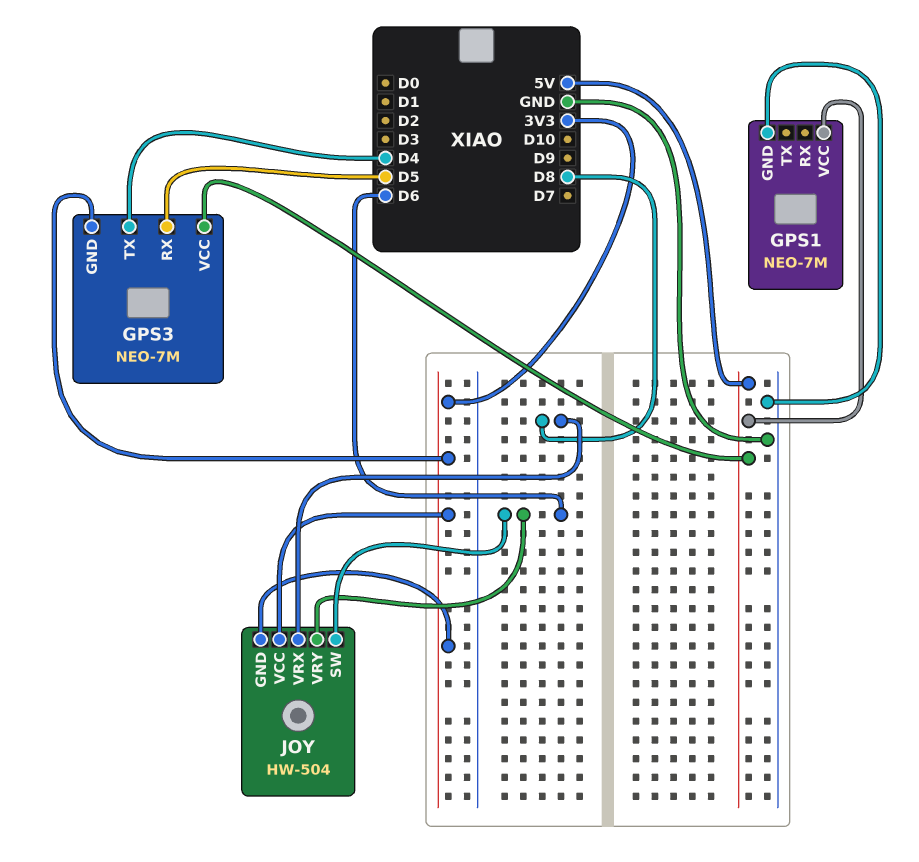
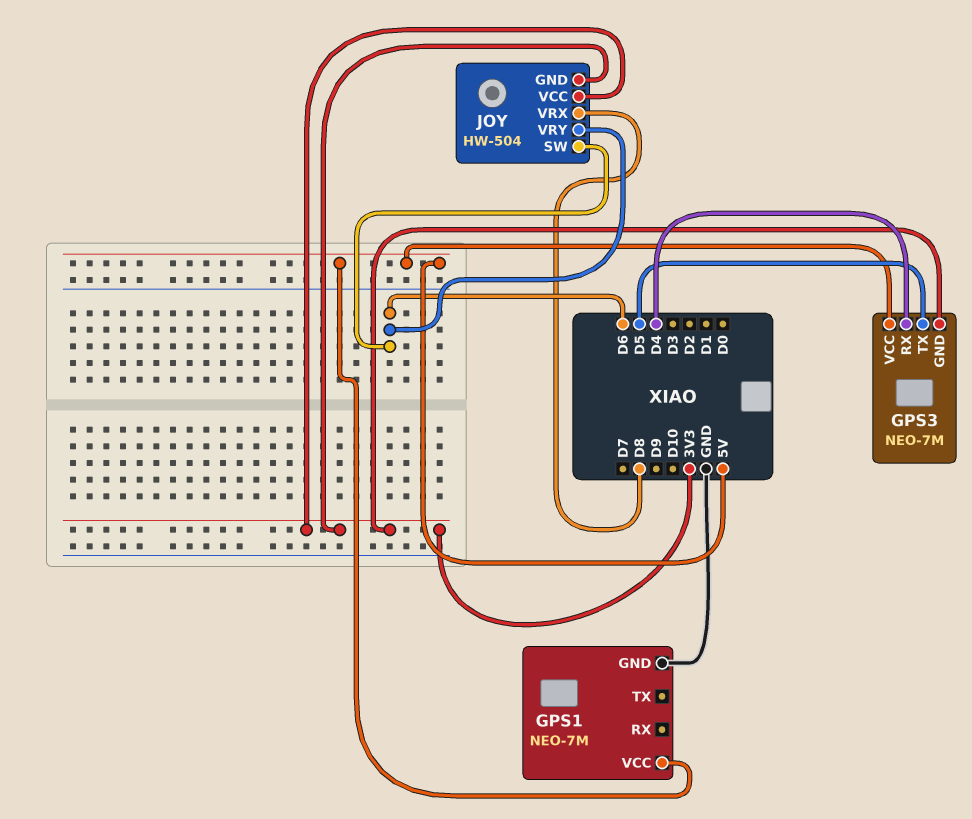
GPS3 pin RX: D5 -> D4
GPS3 pin TX: D4 -> D5

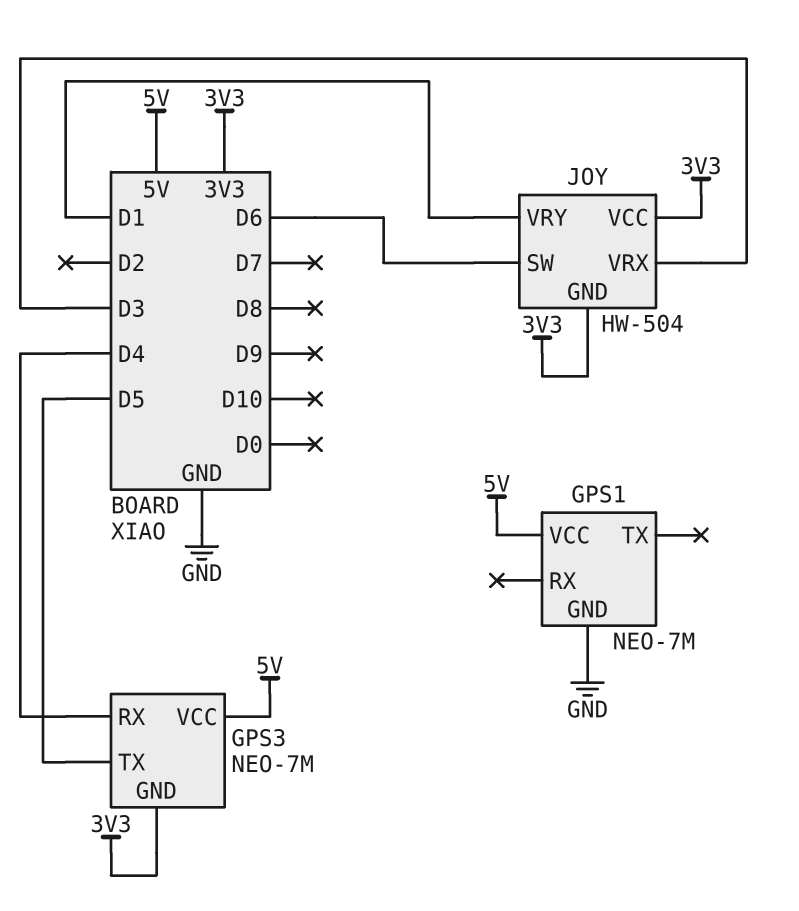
JOY pin VRX: D8 -> D3
JOY pin VRY: D6 -> D1

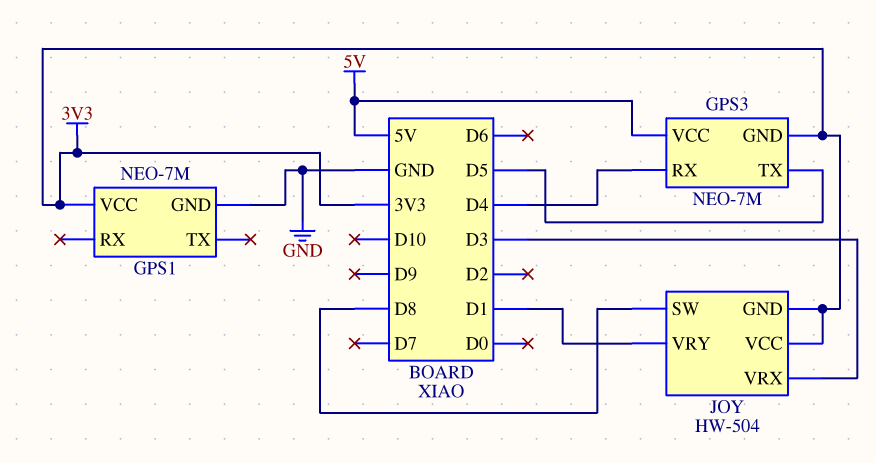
GPS1 pin VCC: 5V -> 3V3
JOY pin SW: D6 -> D8

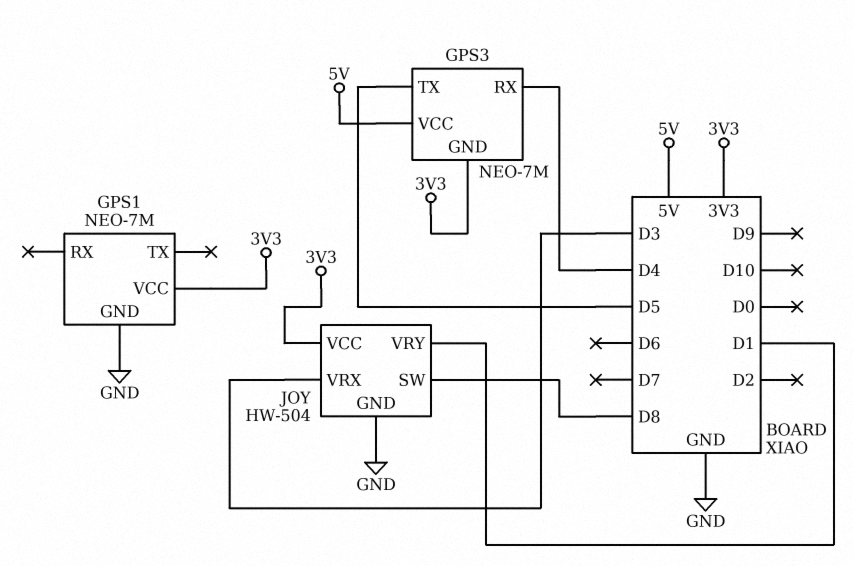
JOY pin GND: 3V3 -> GND

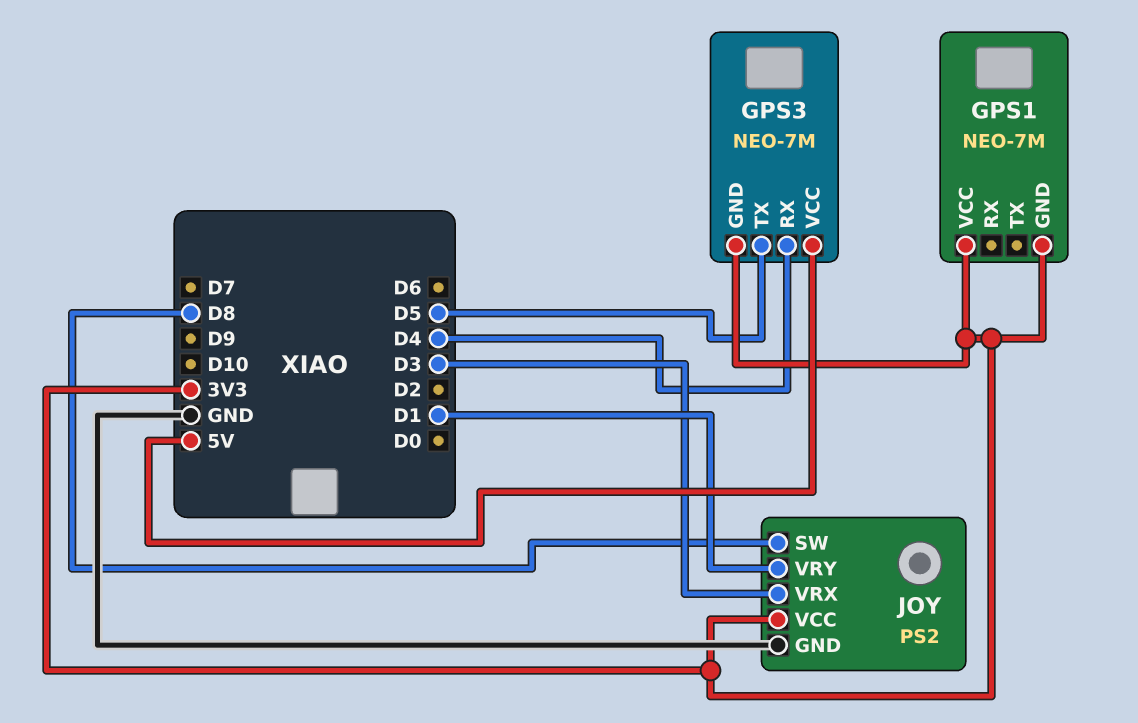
GPS1 pin GND: GND -> 3V3
JOY: HW-504 -> PS2

